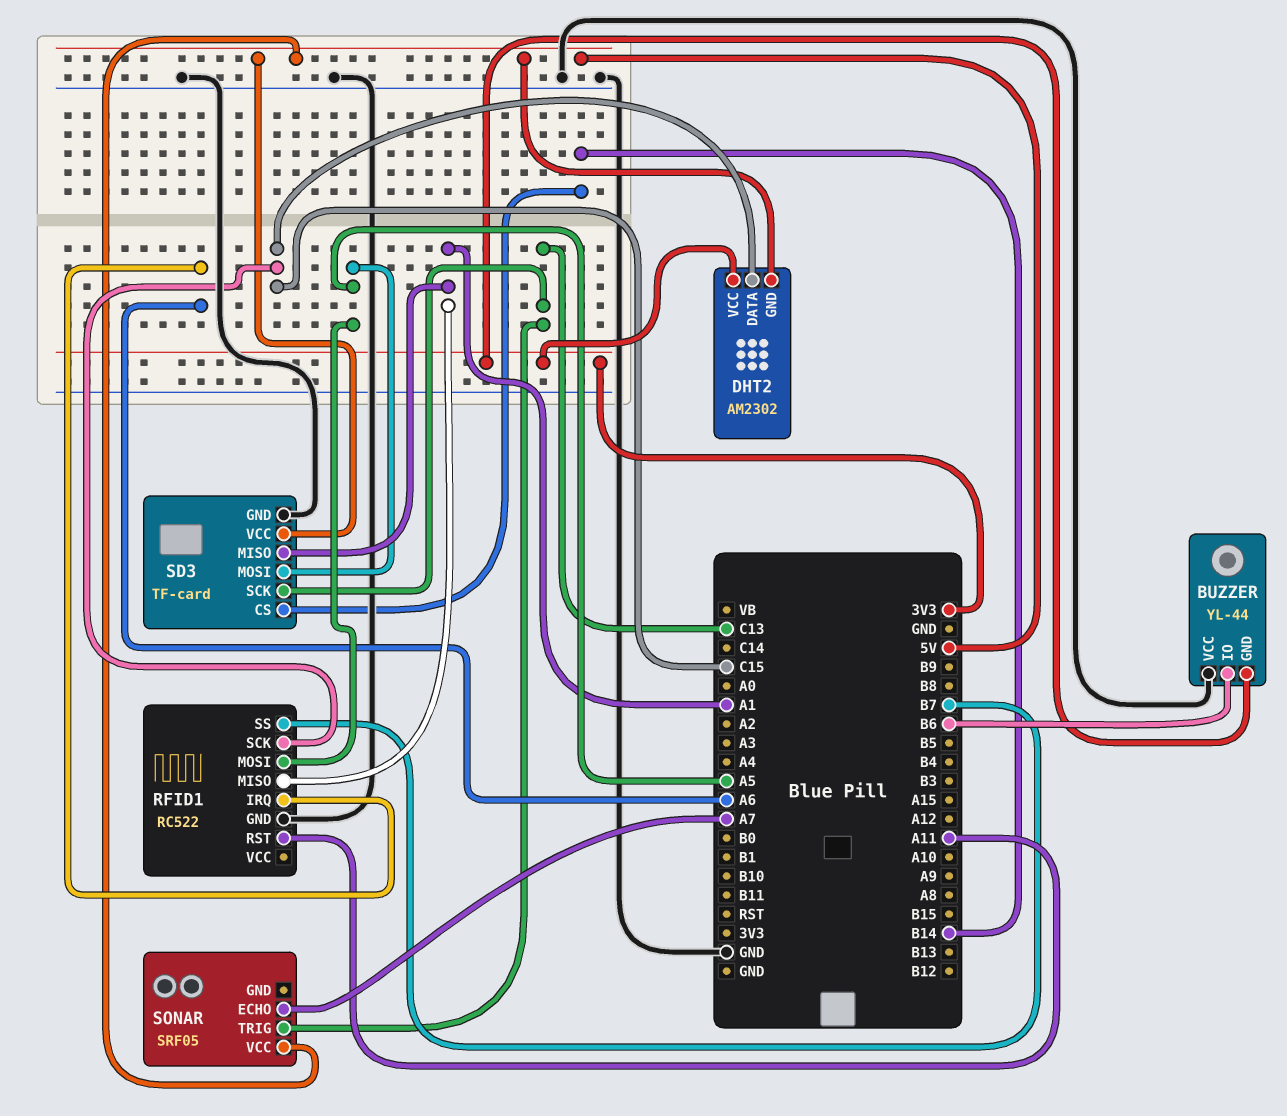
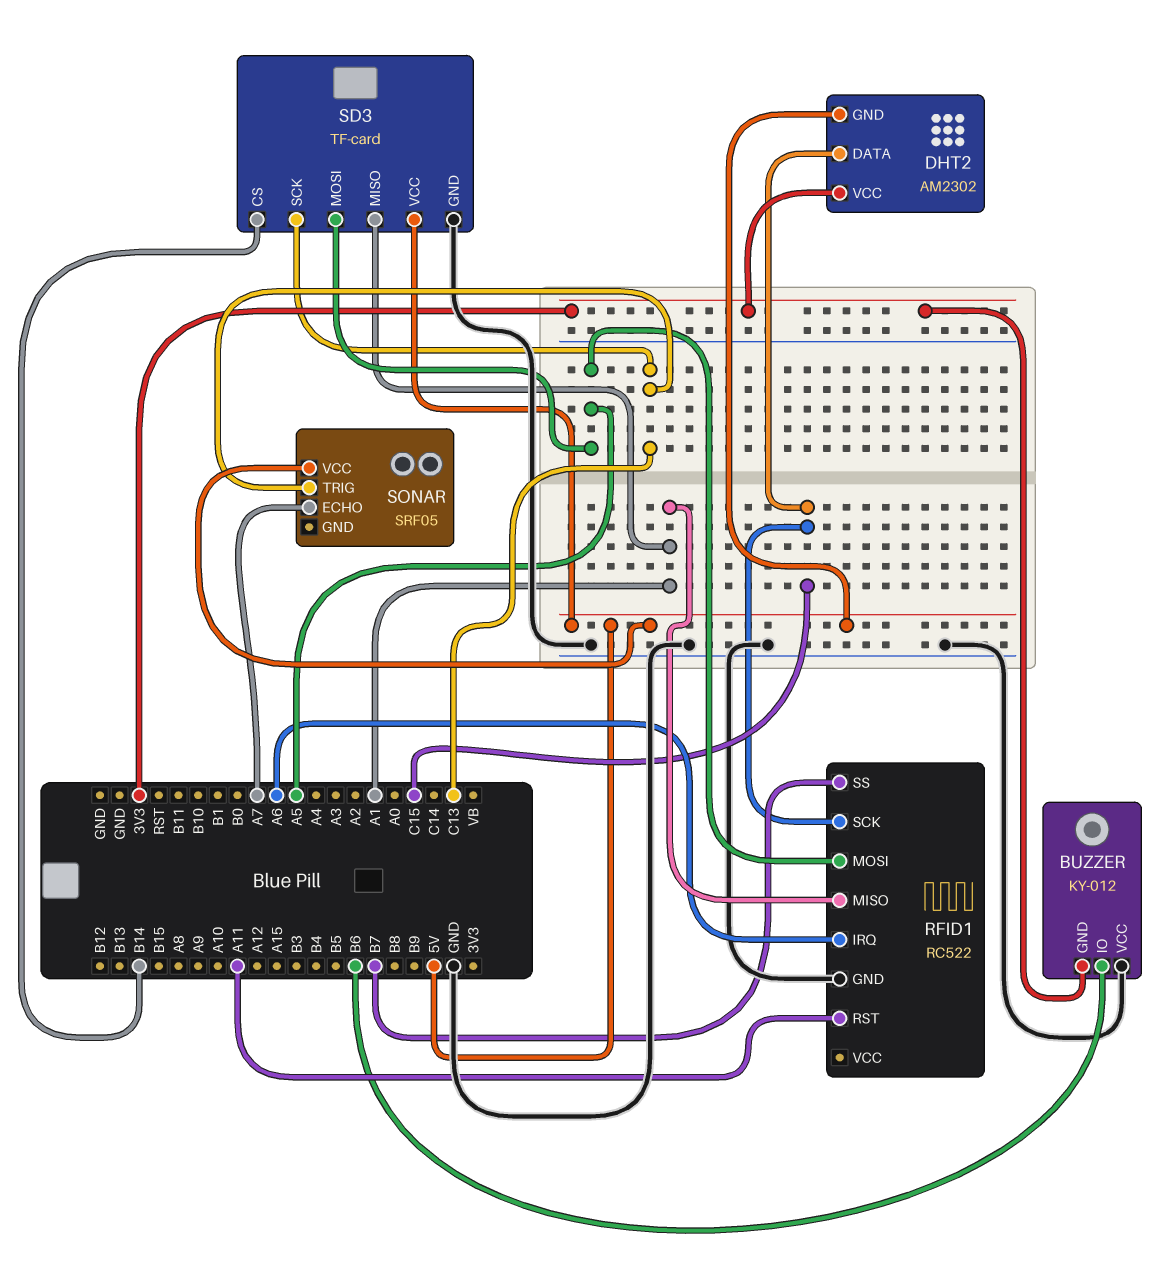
BUZZER: YL-44 -> KY-012

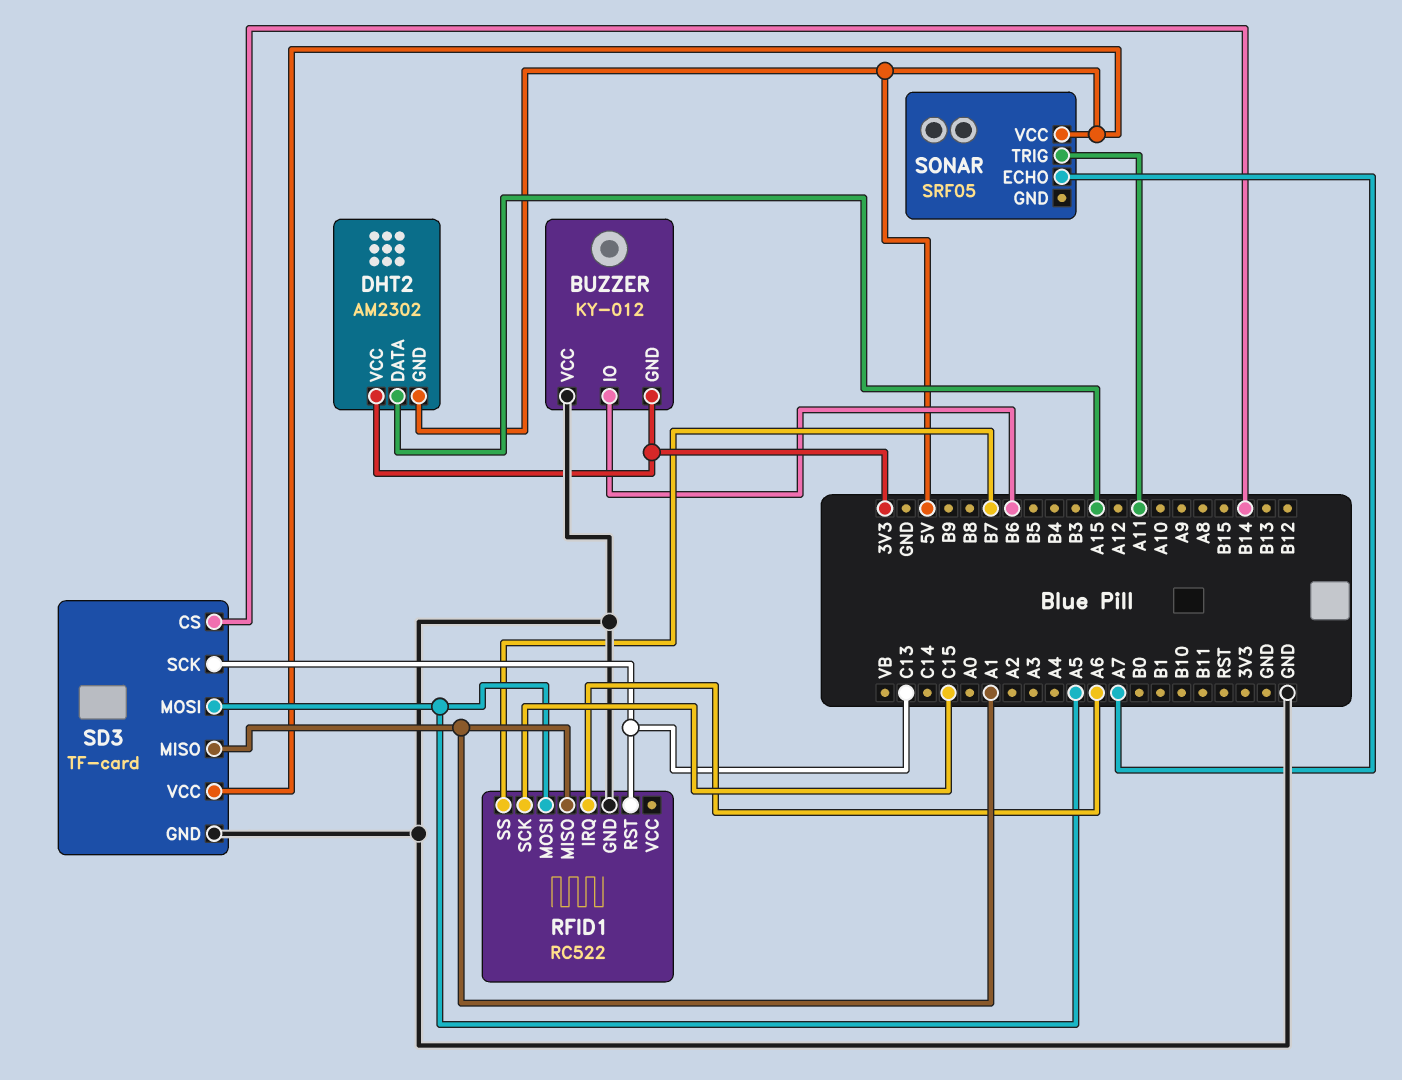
DHT2 pin DATA: C15 -> A15
RFID1 pin RST: A11 -> C13
SONAR pin TRIG: C13 -> A11

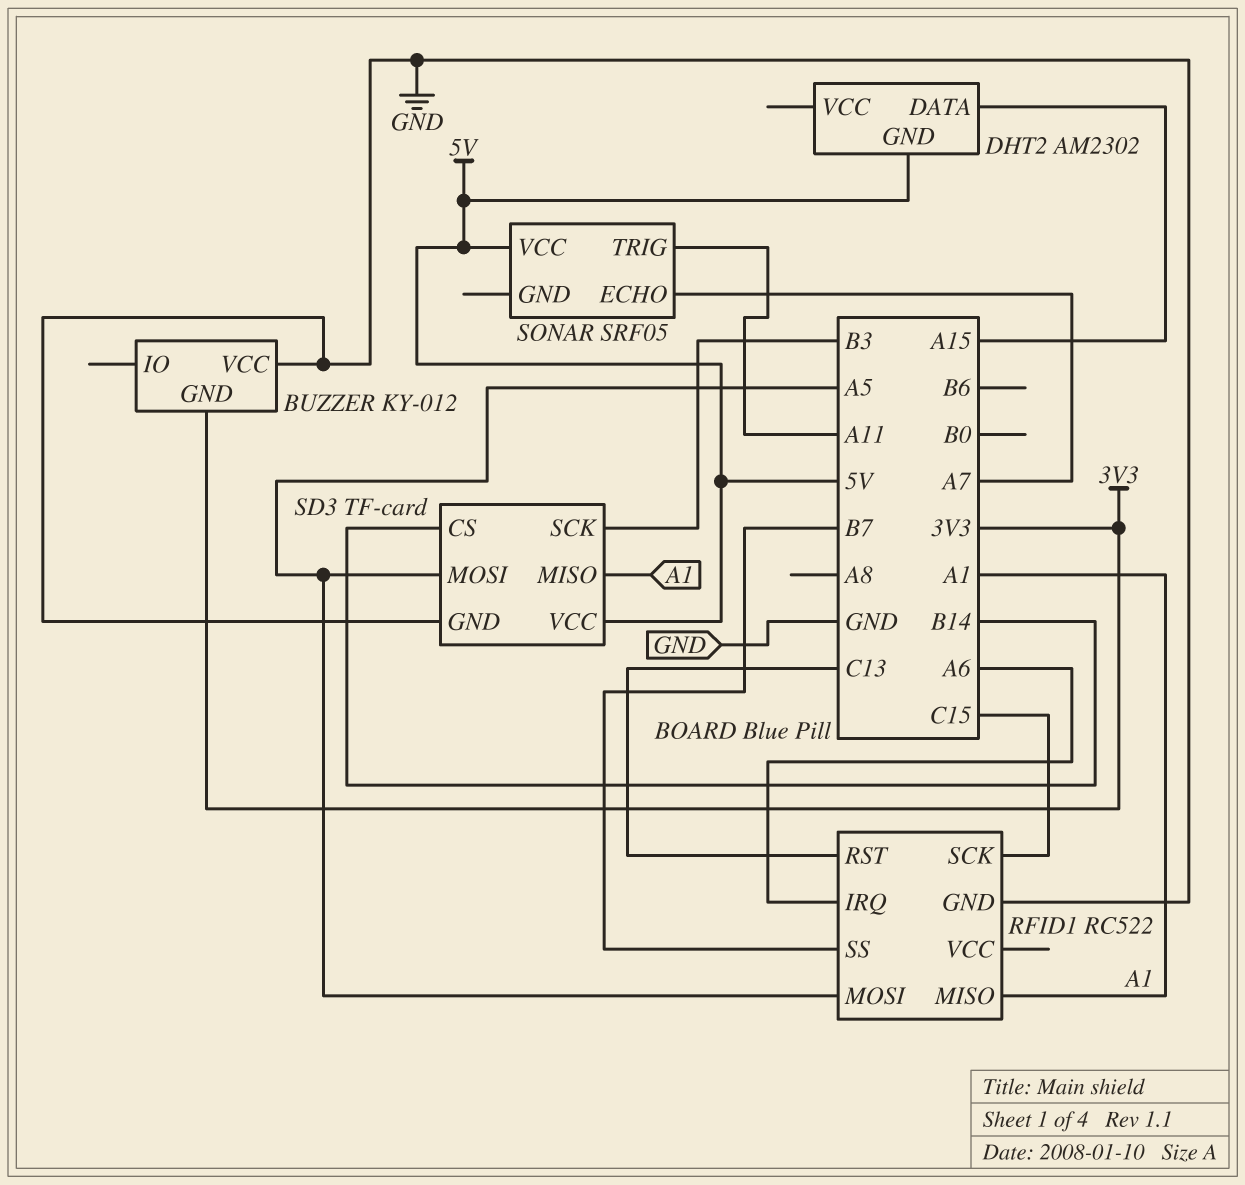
BUZZER pin IO: B6 -> none
DHT2 pin VCC: 3V3 -> none
SD3 pin SCK: C13 -> B3

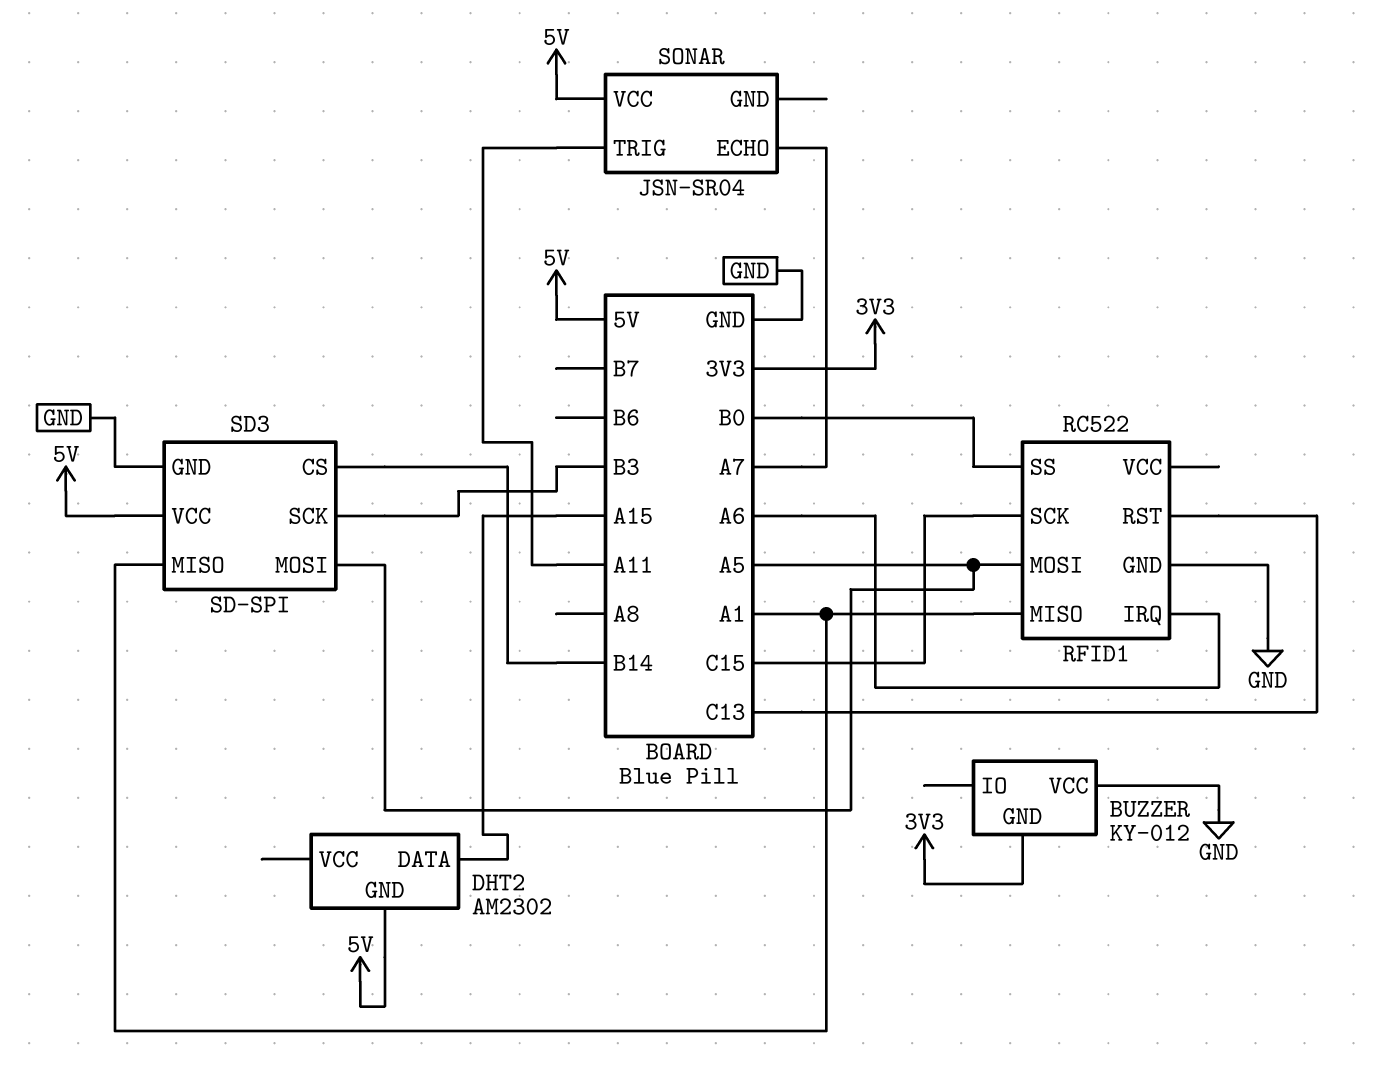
RFID1 pin SS: B7 -> B0
SD3: TF-card -> SD-SPI
SONAR: SRF05 -> JSN-SR04

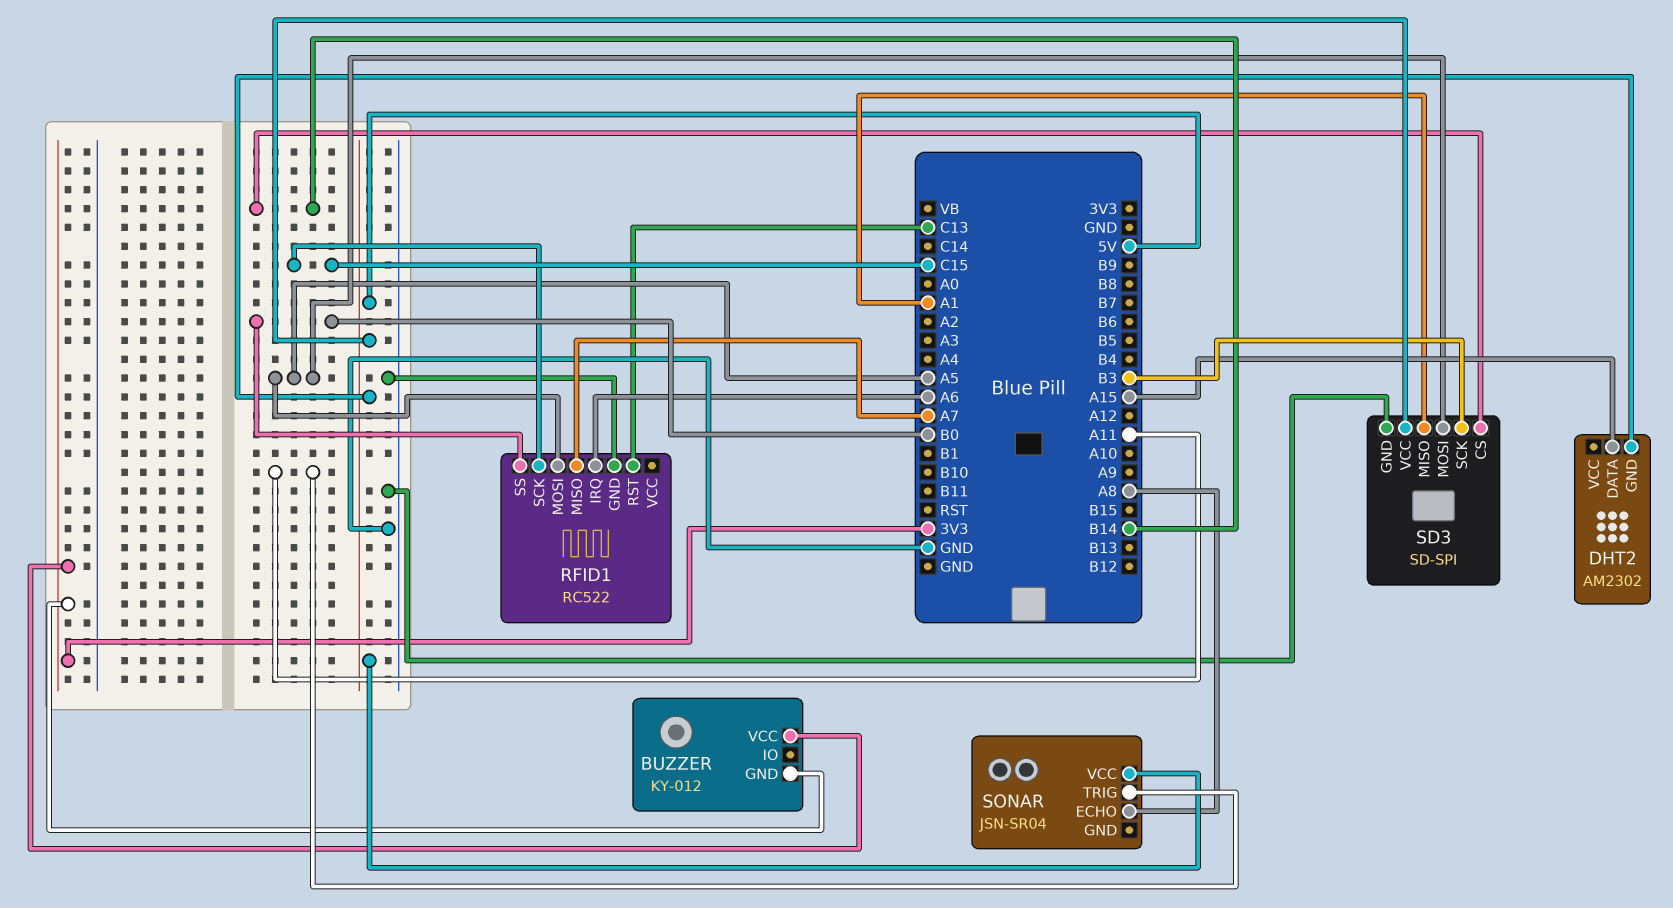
BUZZER pin VCC: GND -> 3V3
RFID1 pin MISO: A1 -> A7
SONAR pin ECHO: A7 -> A8

